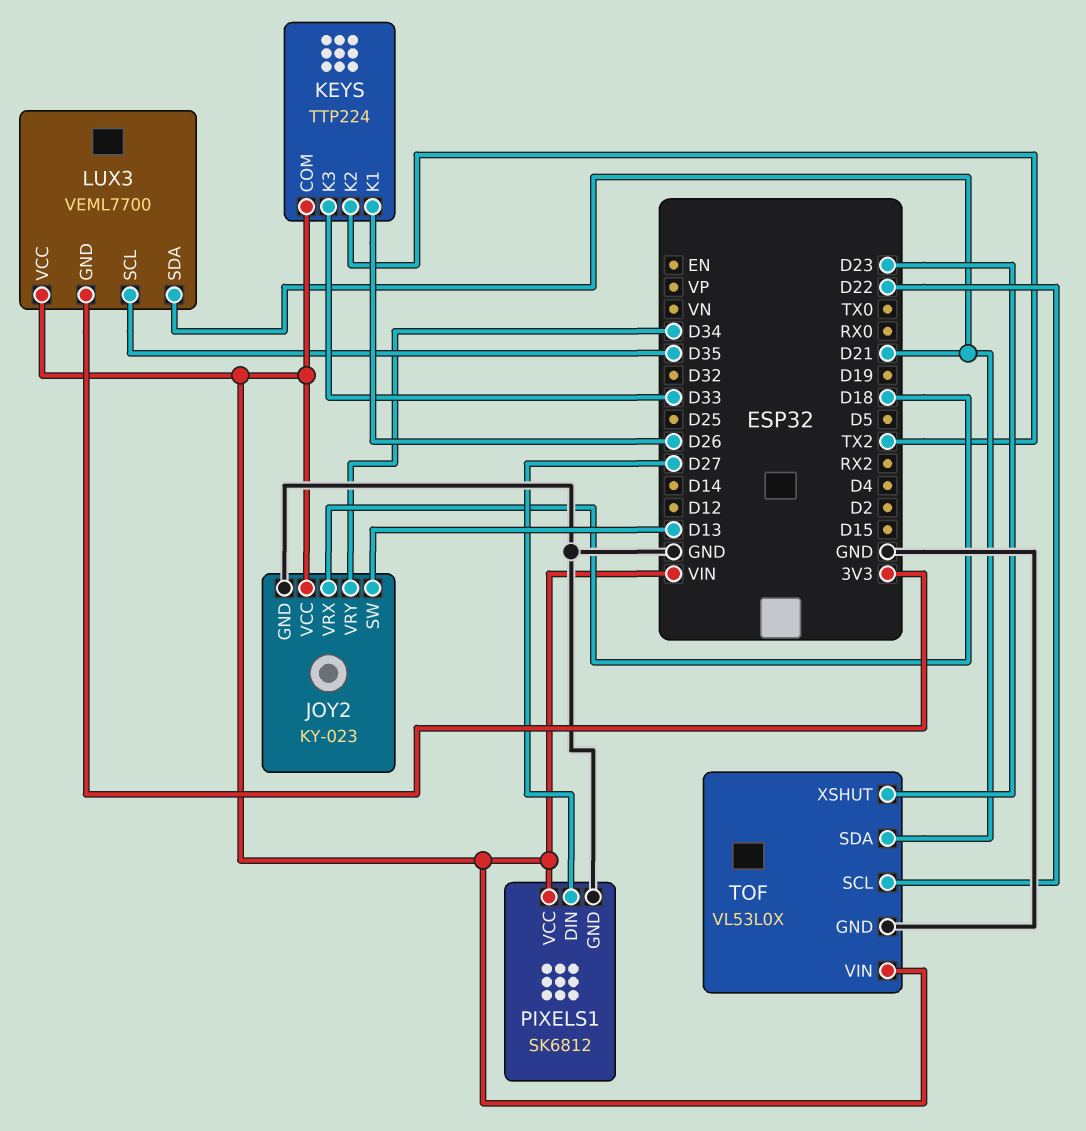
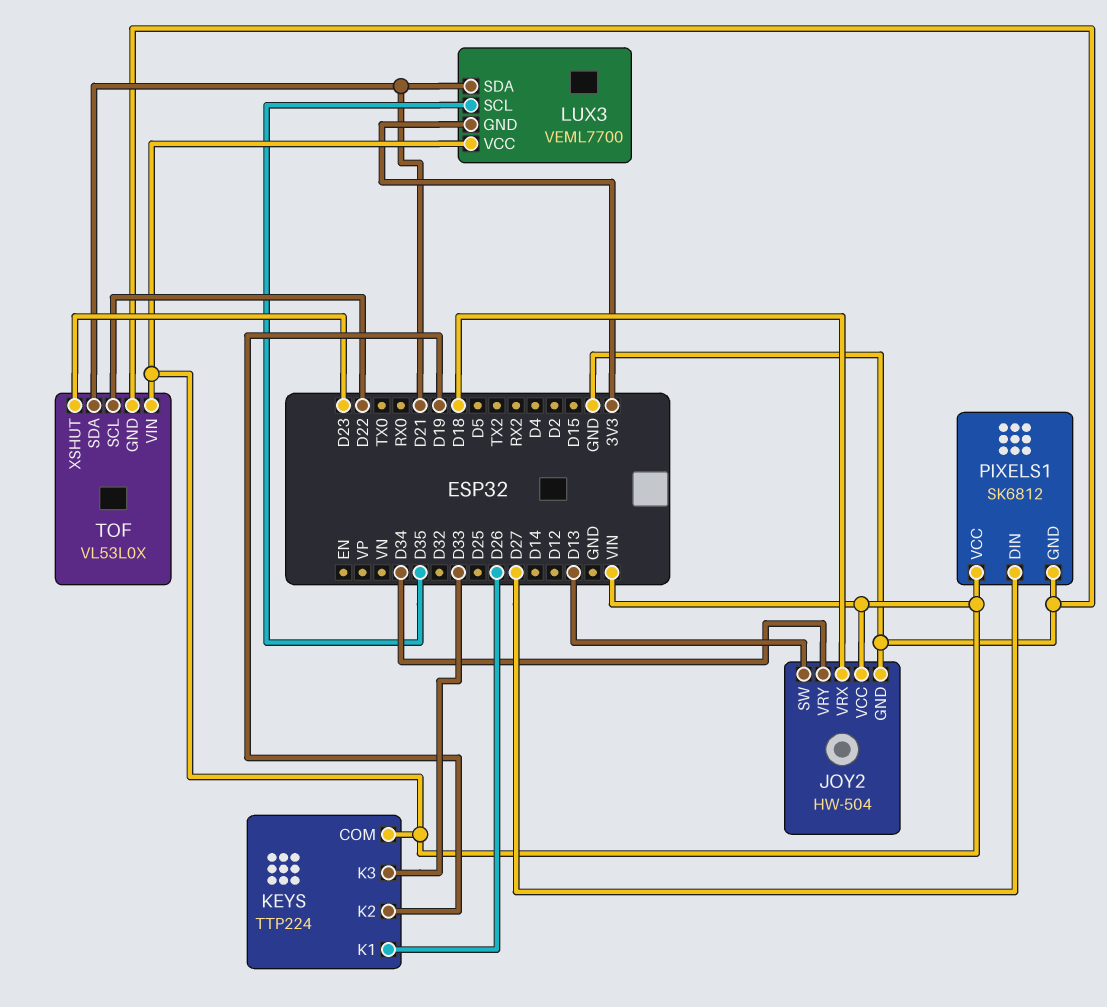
JOY2: KY-023 -> HW-504
KEYS pin K2: TX2 -> D19

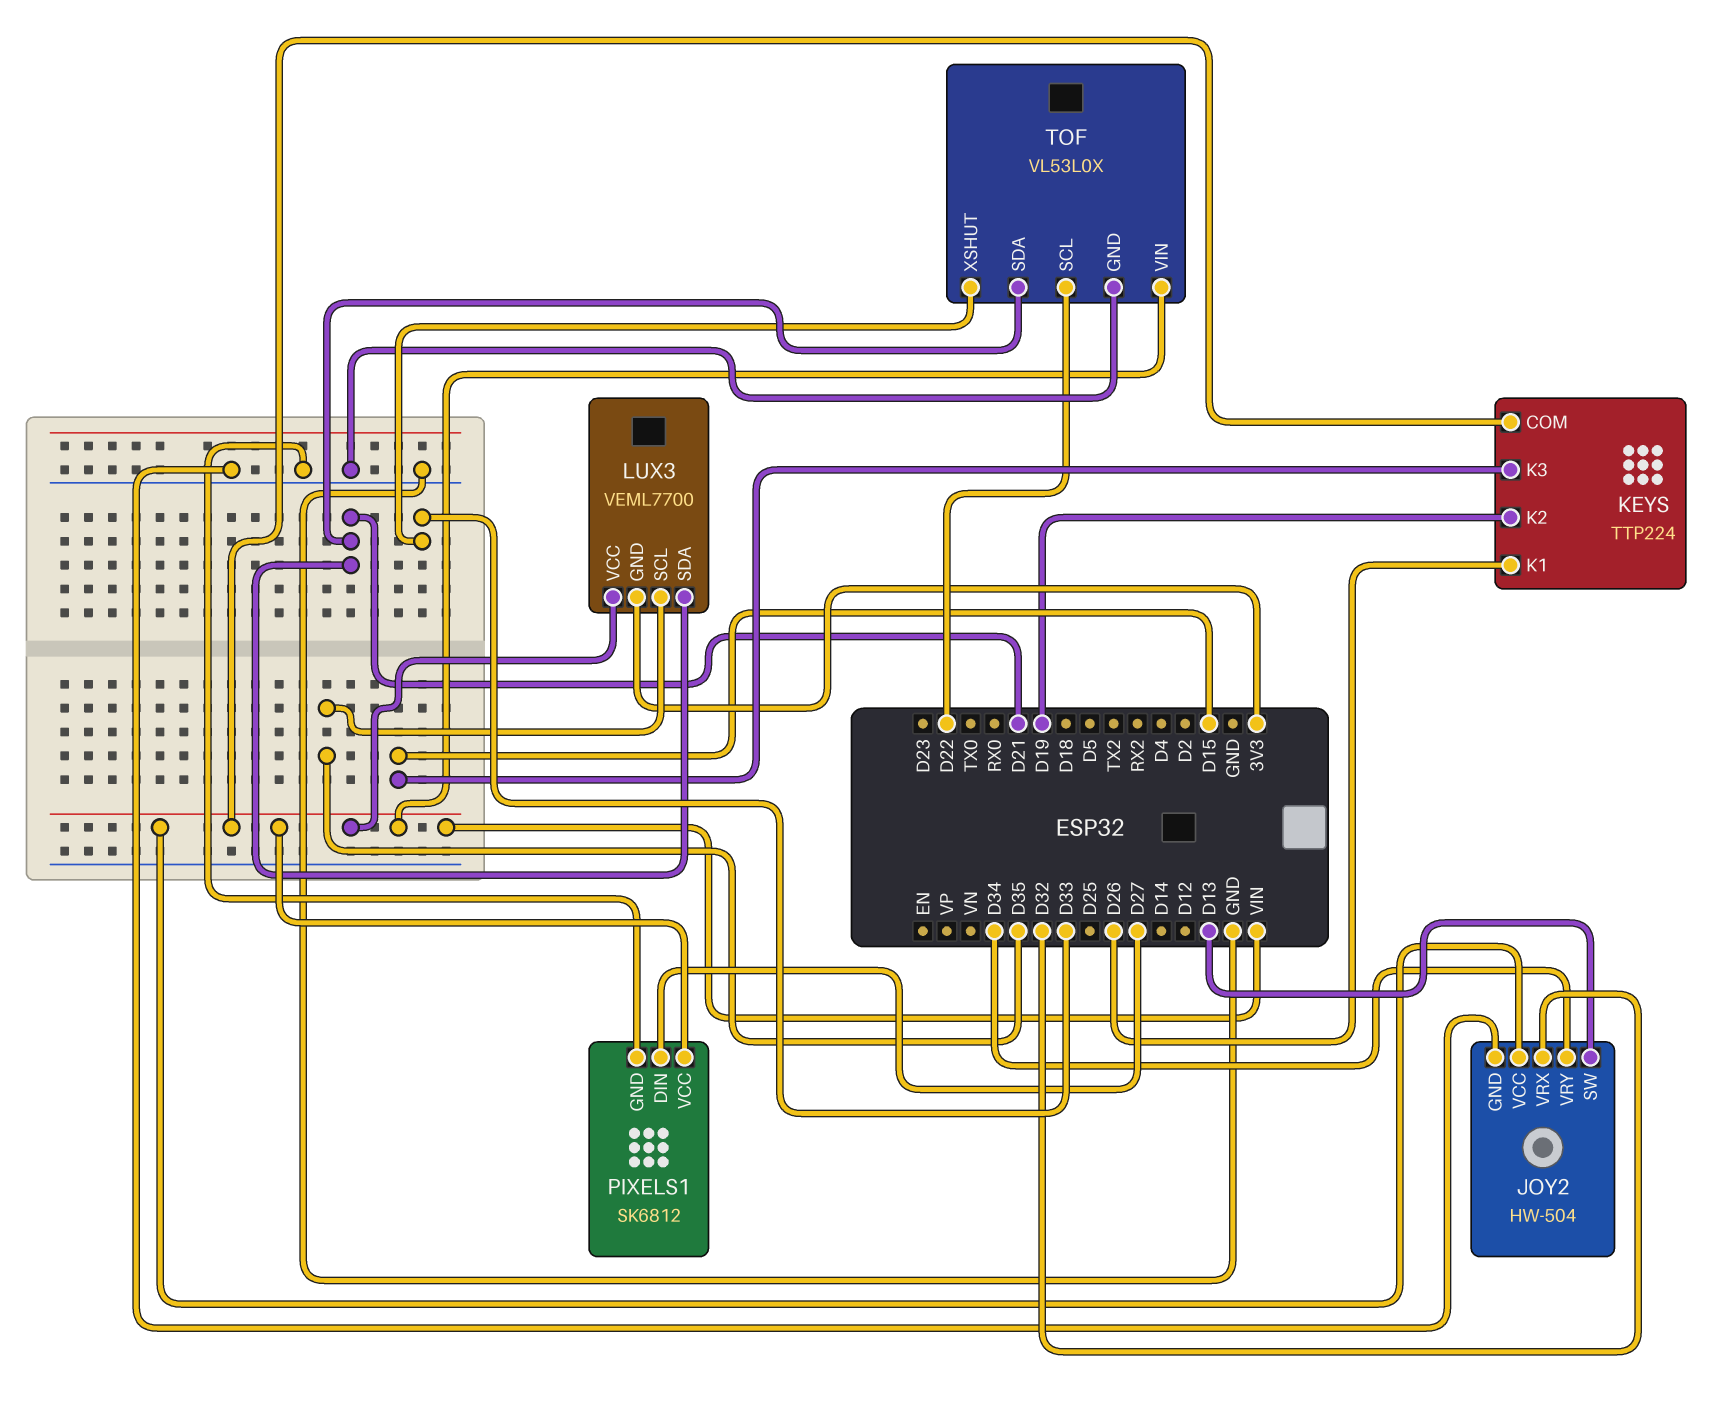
JOY2 pin VRX: D18 -> D32
KEYS pin K3: D33 -> D15
TOF pin XSHUT: D23 -> D33

